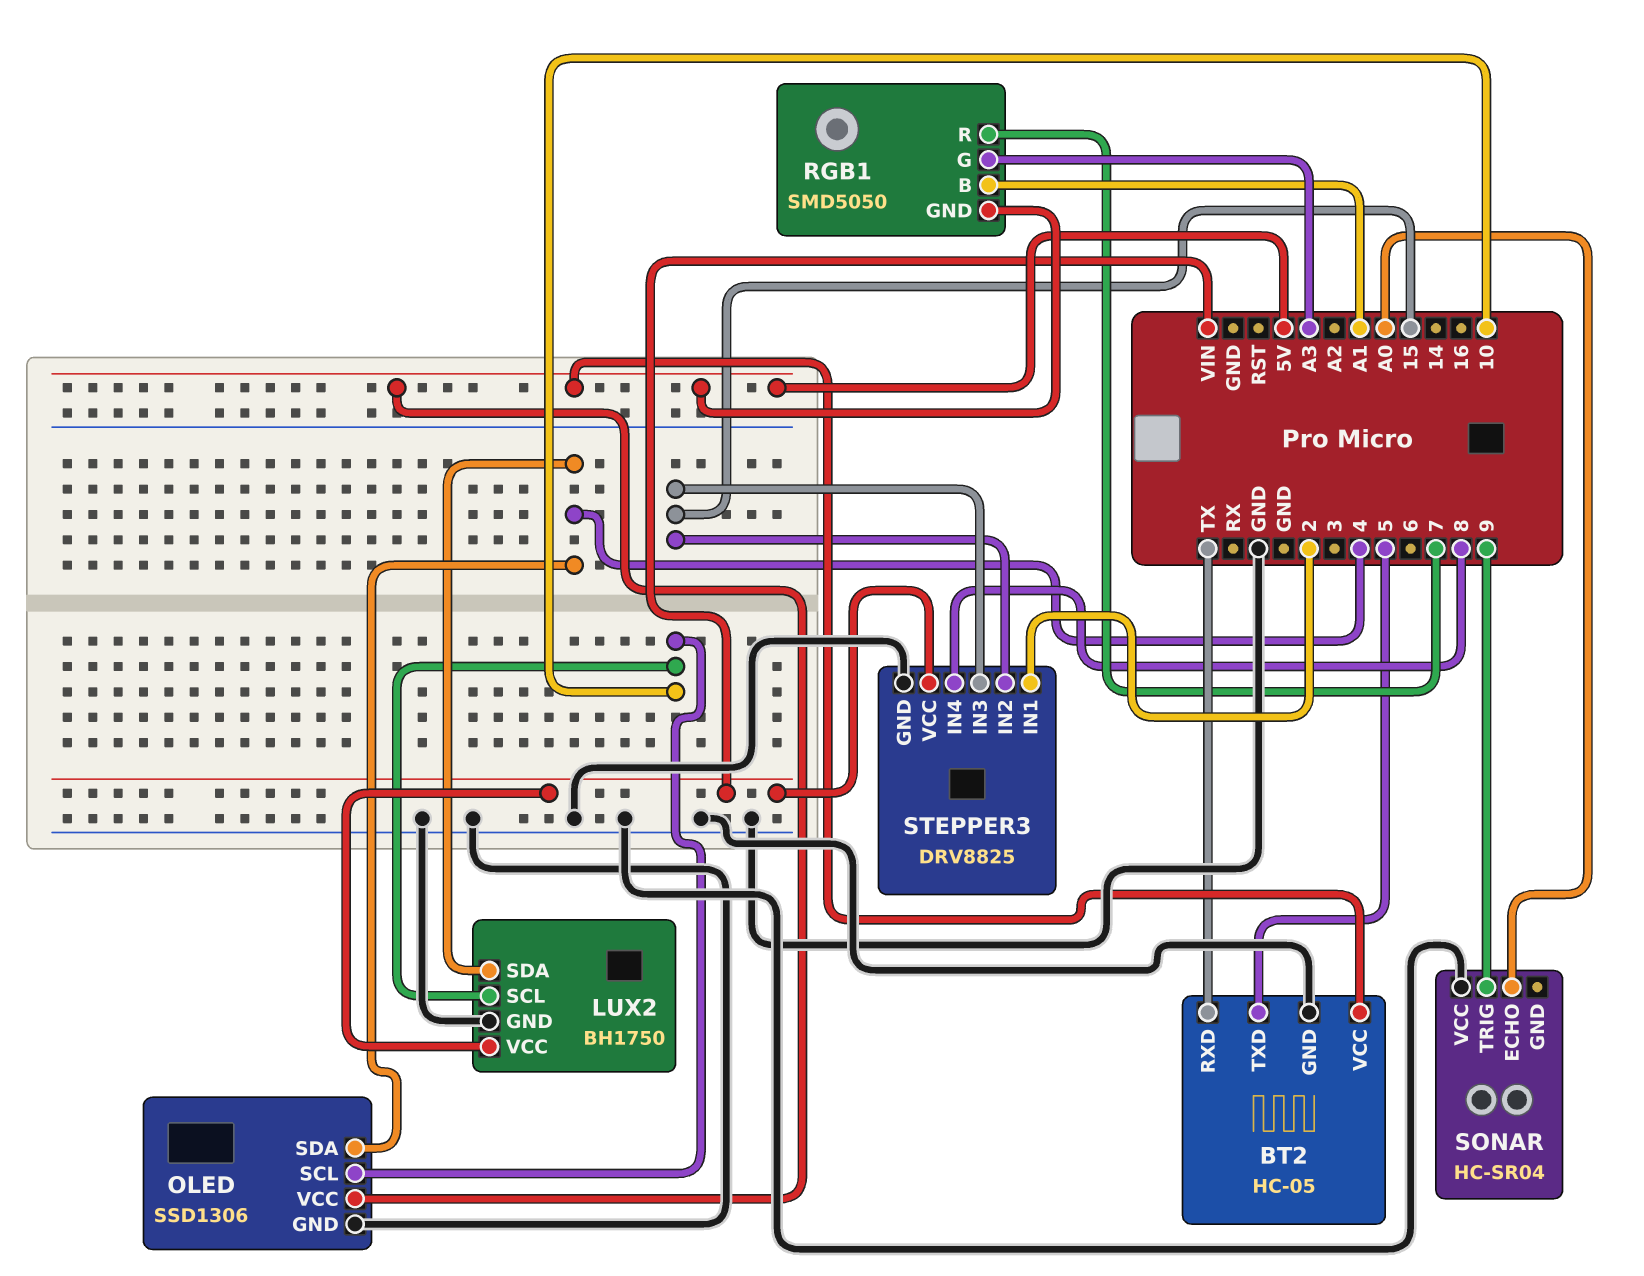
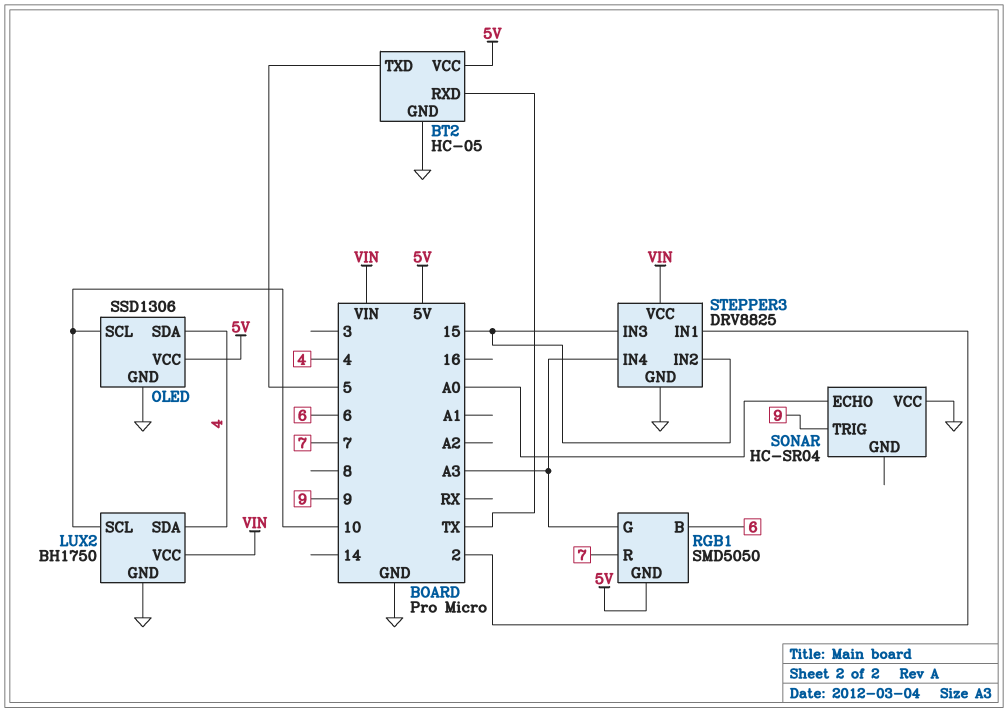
RGB1 pin B: A1 -> 6
STEPPER3 pin IN4: 8 -> A3

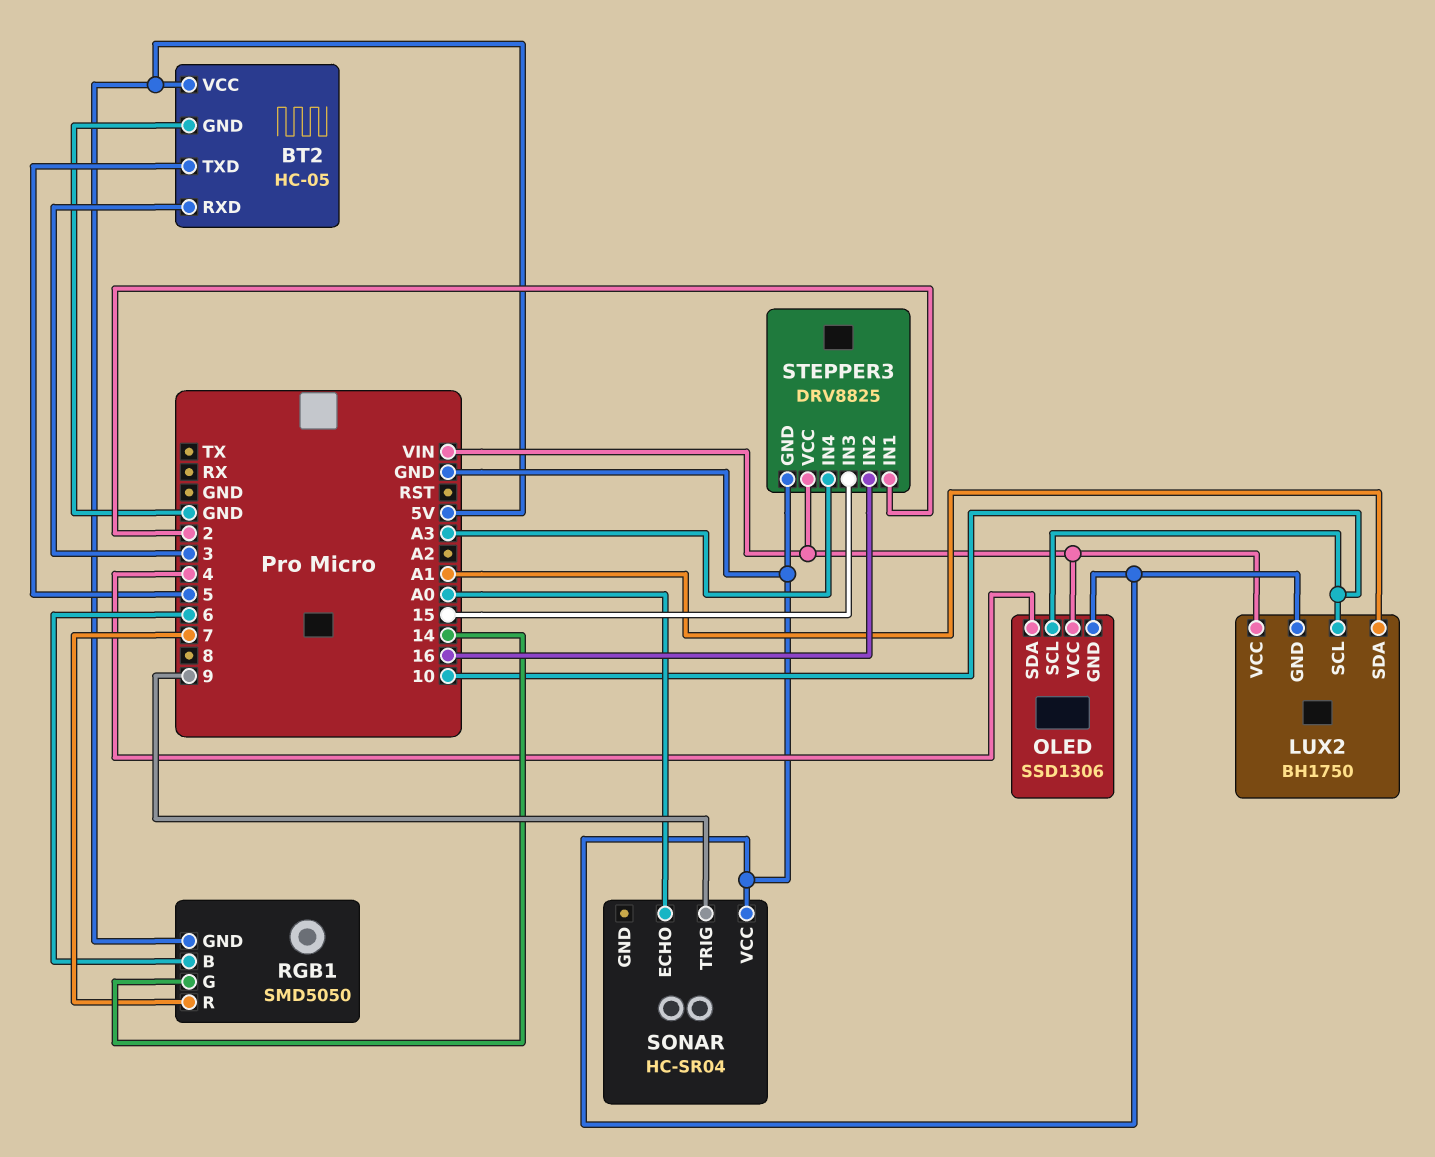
BT2 pin RXD: TX -> 3
LUX2 pin SDA: 4 -> A1
OLED pin VCC: 5V -> VIN
RGB1 pin G: A3 -> 14
STEPPER3 pin IN2: 15 -> 16

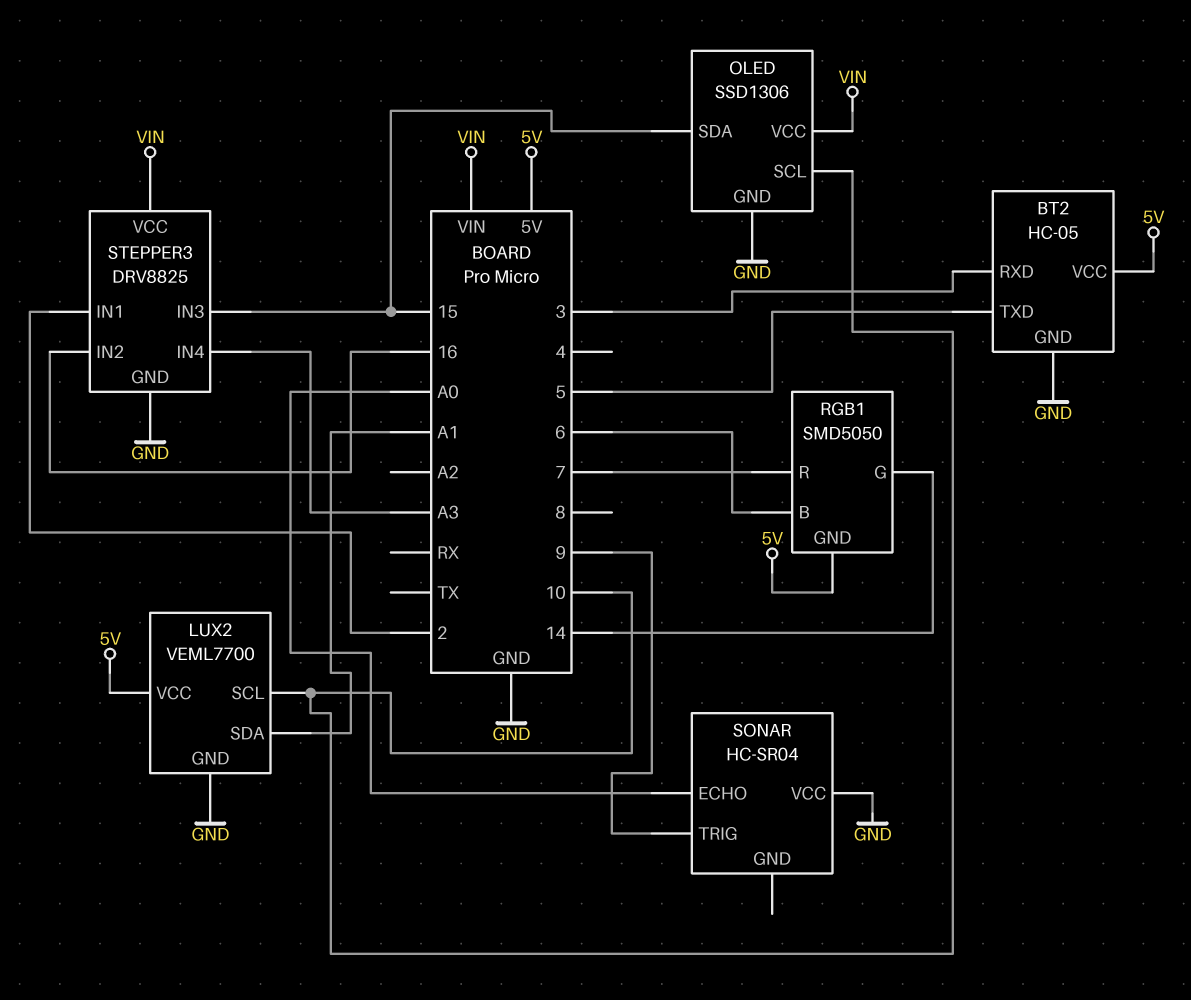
LUX2: BH1750 -> VEML7700
LUX2 pin VCC: VIN -> 5V
OLED pin SDA: 4 -> 15

